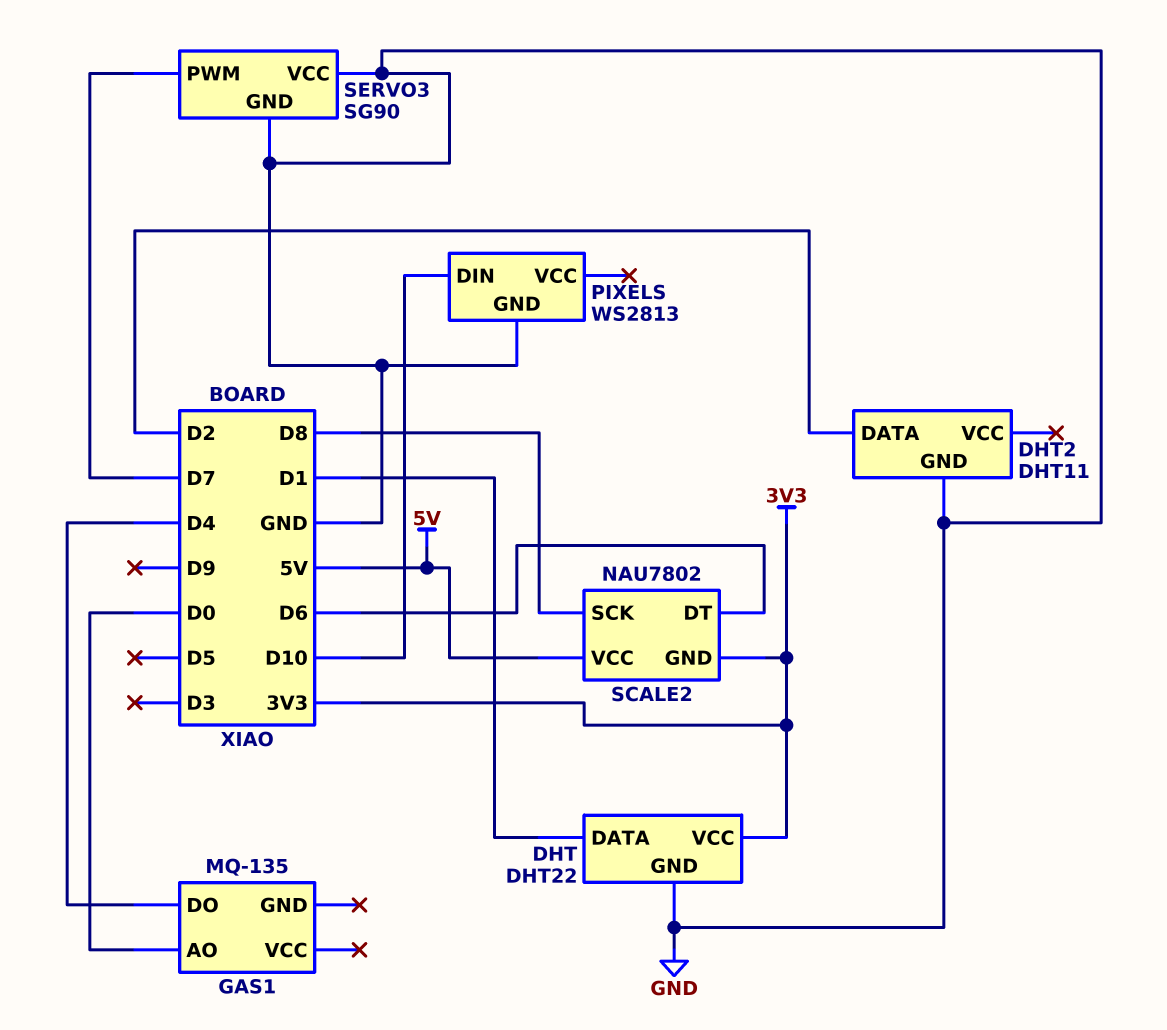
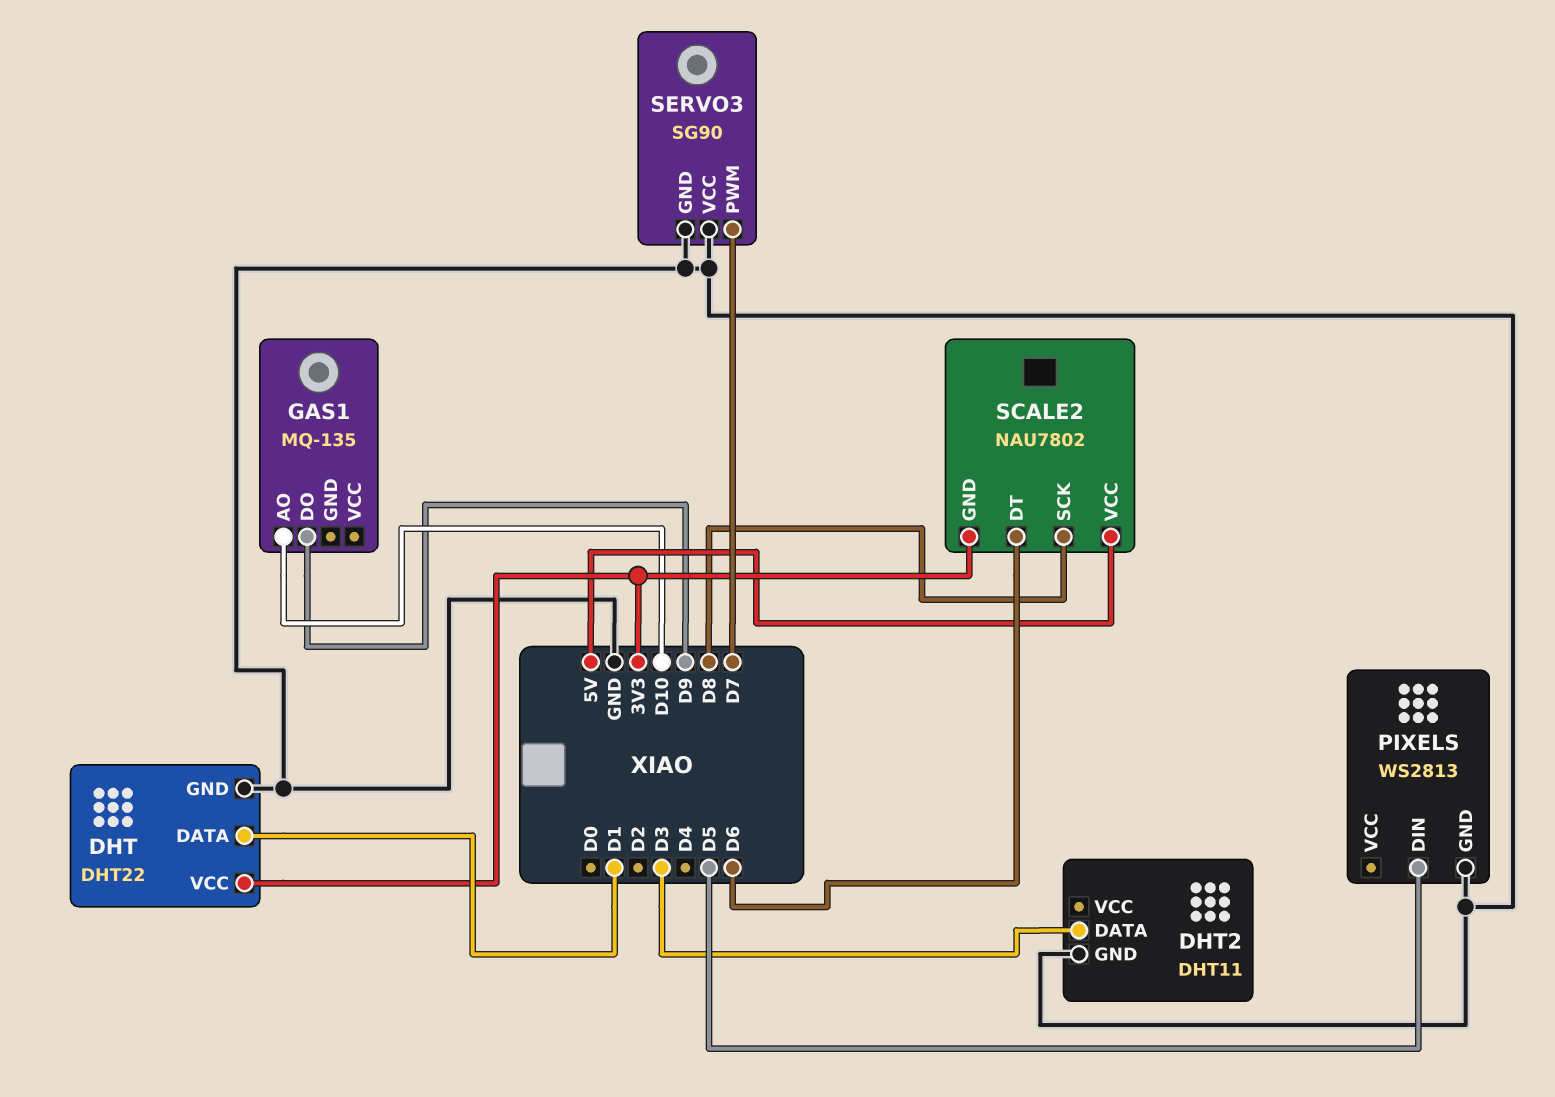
DHT2 pin DATA: D2 -> D3
GAS1 pin AO: D0 -> D10
GAS1 pin DO: D4 -> D9
PIXELS pin DIN: D10 -> D5

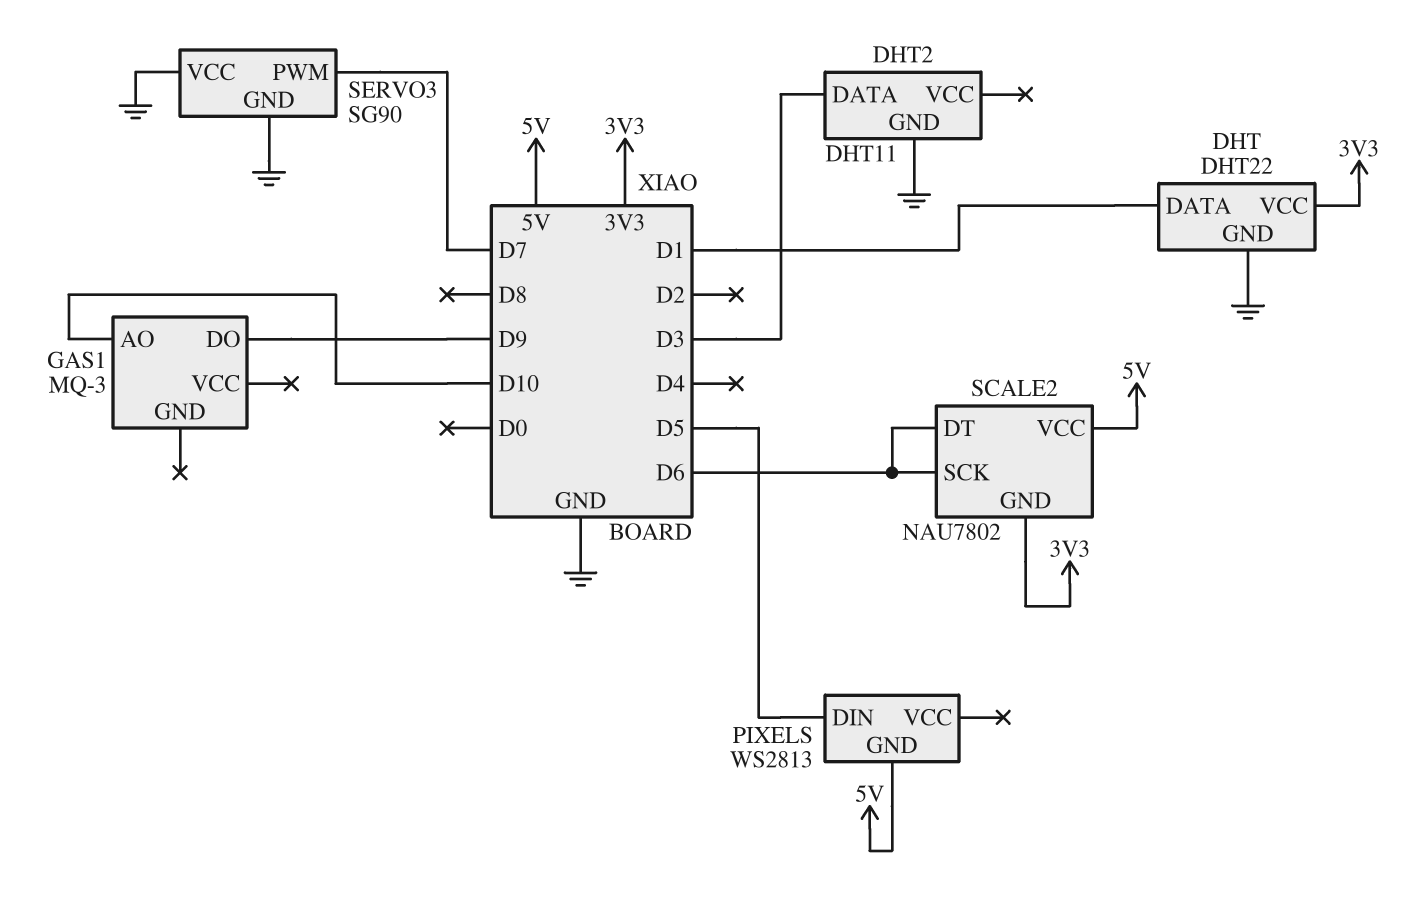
GAS1: MQ-135 -> MQ-3
PIXELS pin GND: GND -> 5V
SCALE2 pin SCK: D8 -> D6

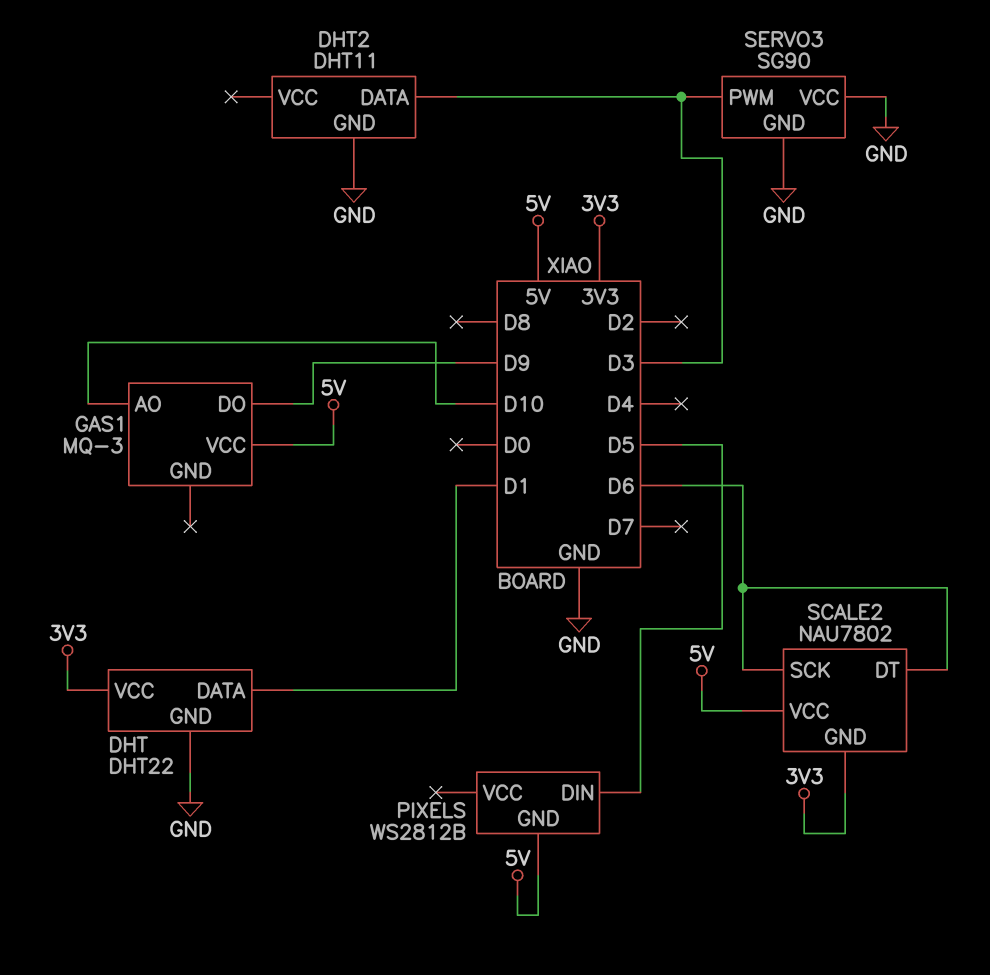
GAS1 pin VCC: none -> 5V
PIXELS: WS2813 -> WS2812B
SERVO3 pin PWM: D7 -> D3

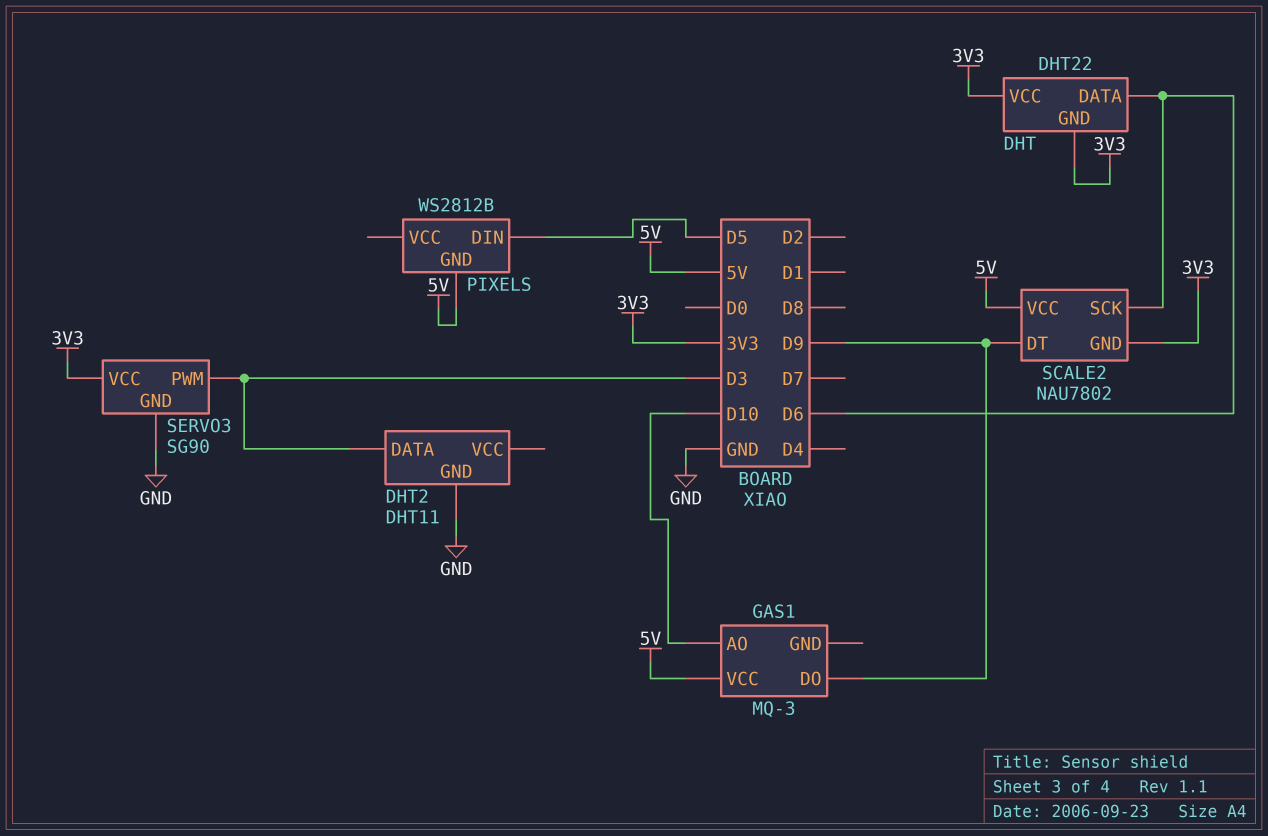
DHT pin DATA: D1 -> D6
DHT pin GND: GND -> 3V3
SCALE2 pin DT: D6 -> D9
SERVO3 pin VCC: GND -> 3V3

